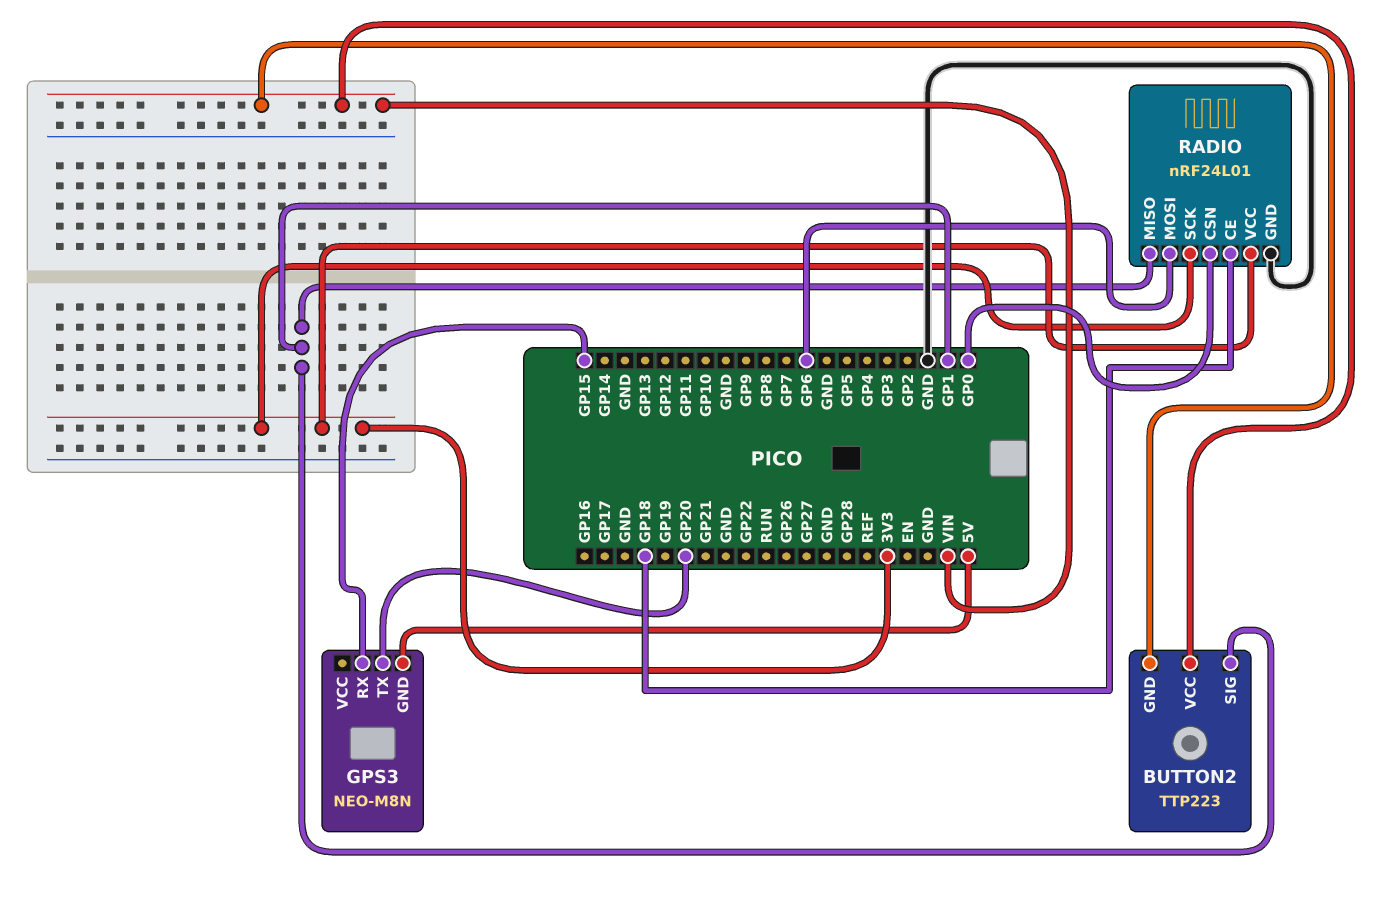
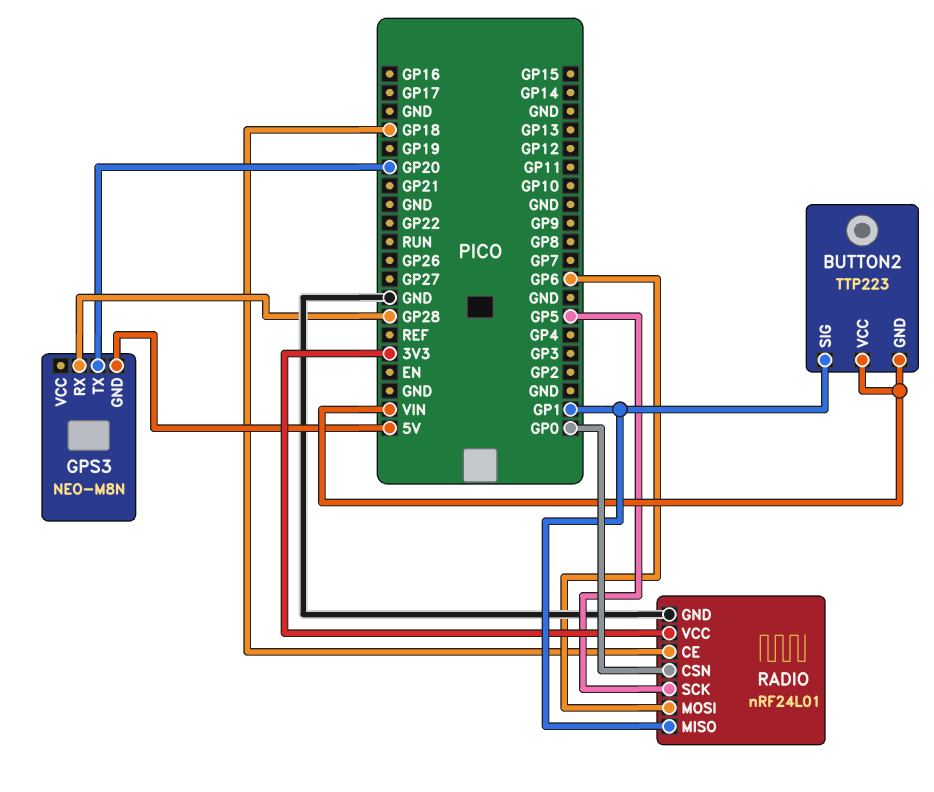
GPS3 pin RX: GP15 -> GP28
RADIO pin SCK: 3V3 -> GP5

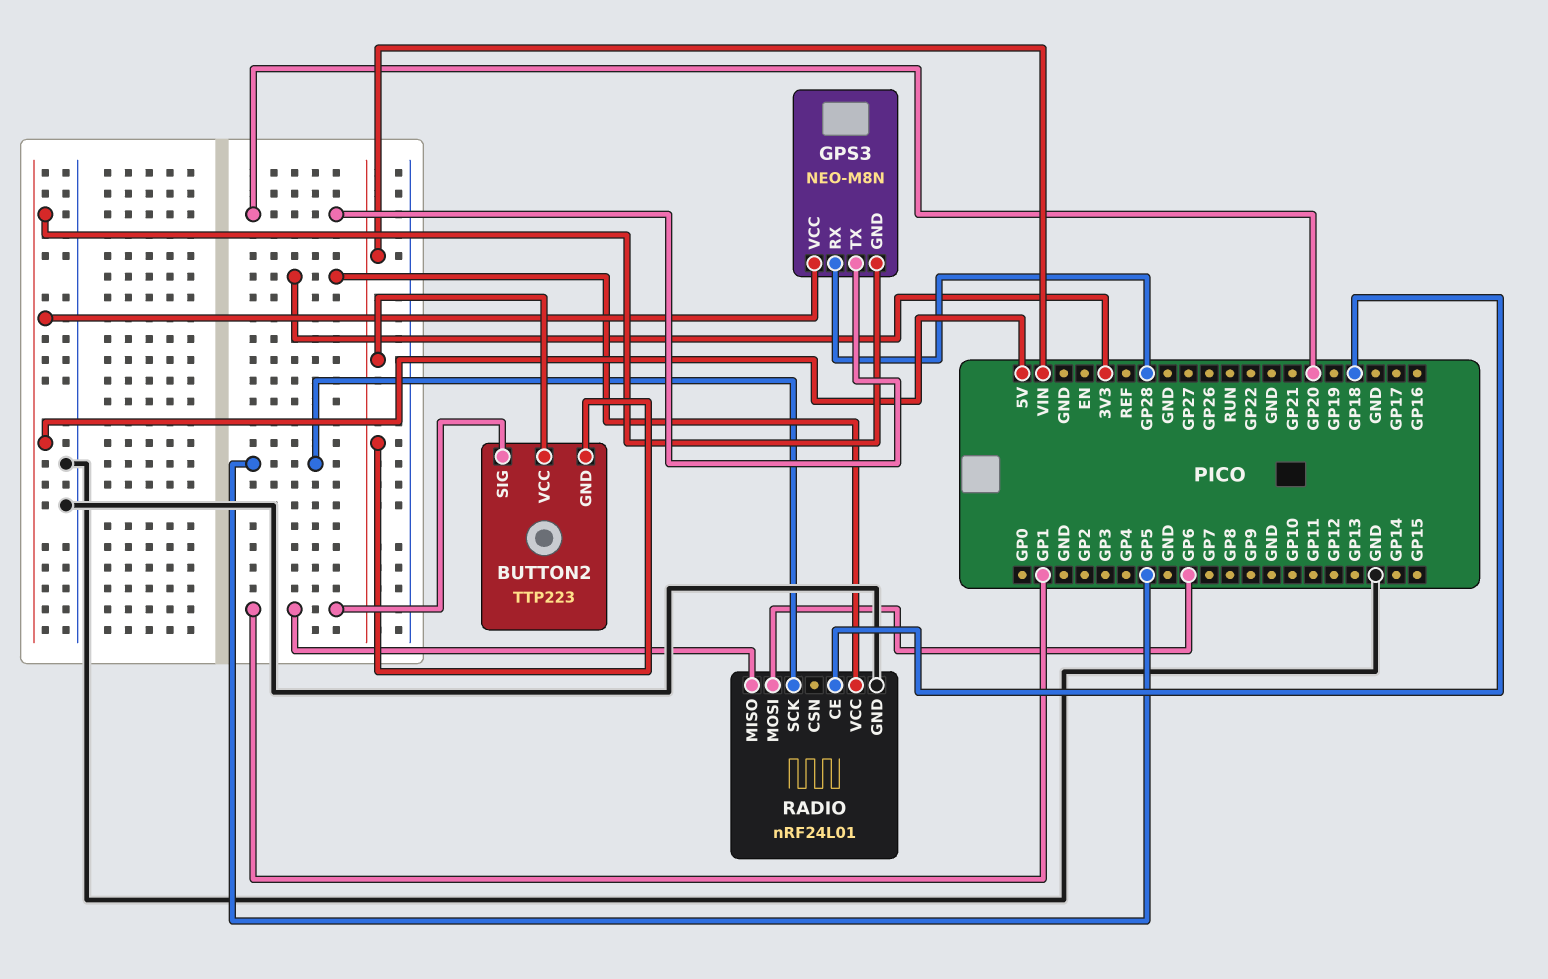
GPS3 pin VCC: none -> 5V
RADIO pin CSN: GP0 -> none

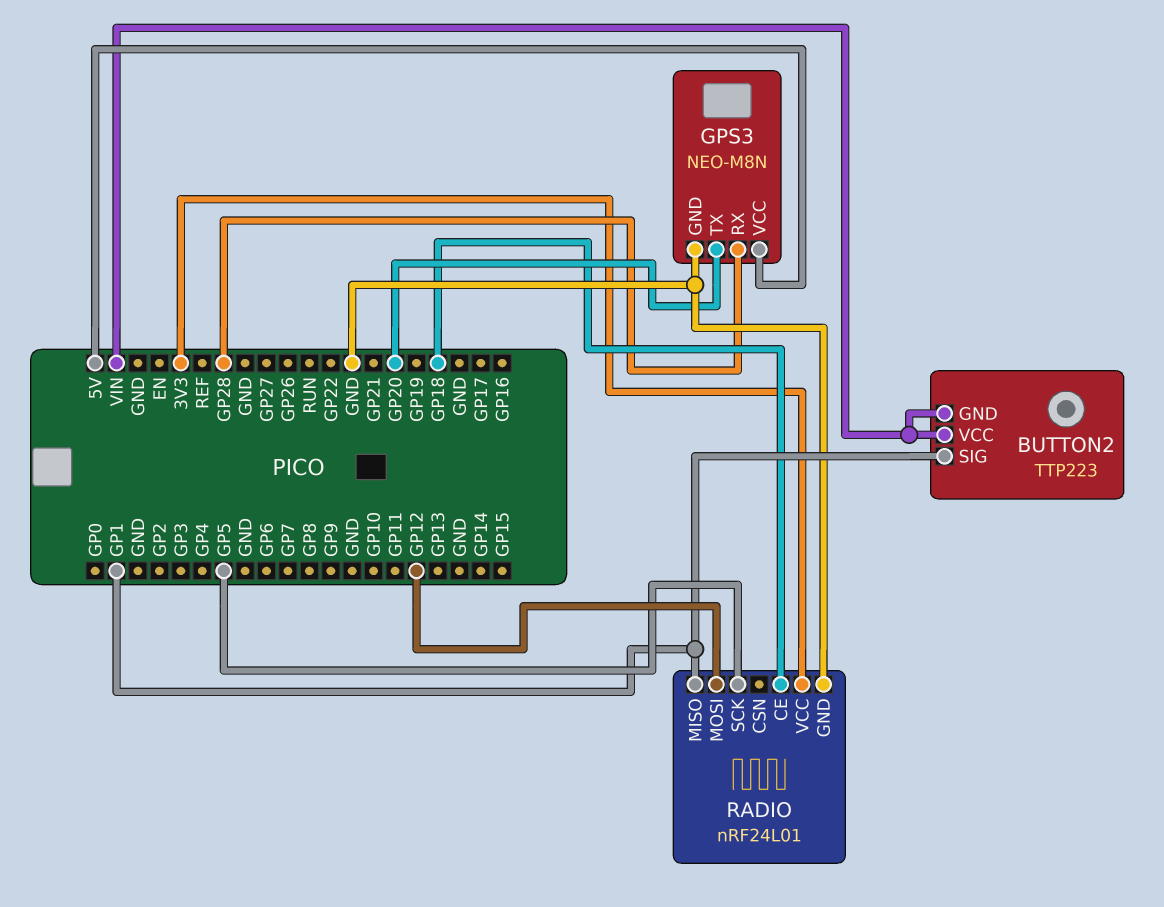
GPS3 pin GND: 5V -> GND
RADIO pin MOSI: GP6 -> GP12

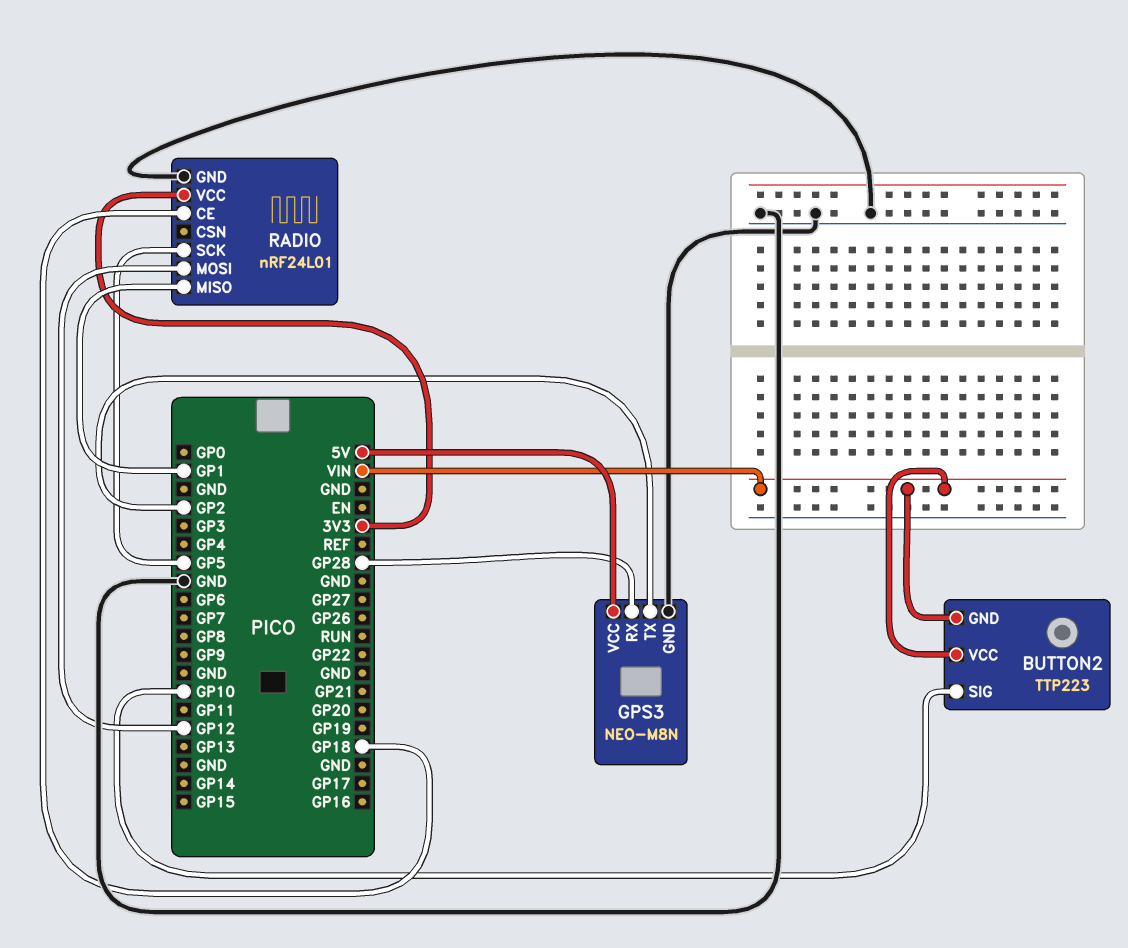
BUTTON2 pin SIG: GP1 -> GP10
GPS3 pin TX: GP20 -> GP2

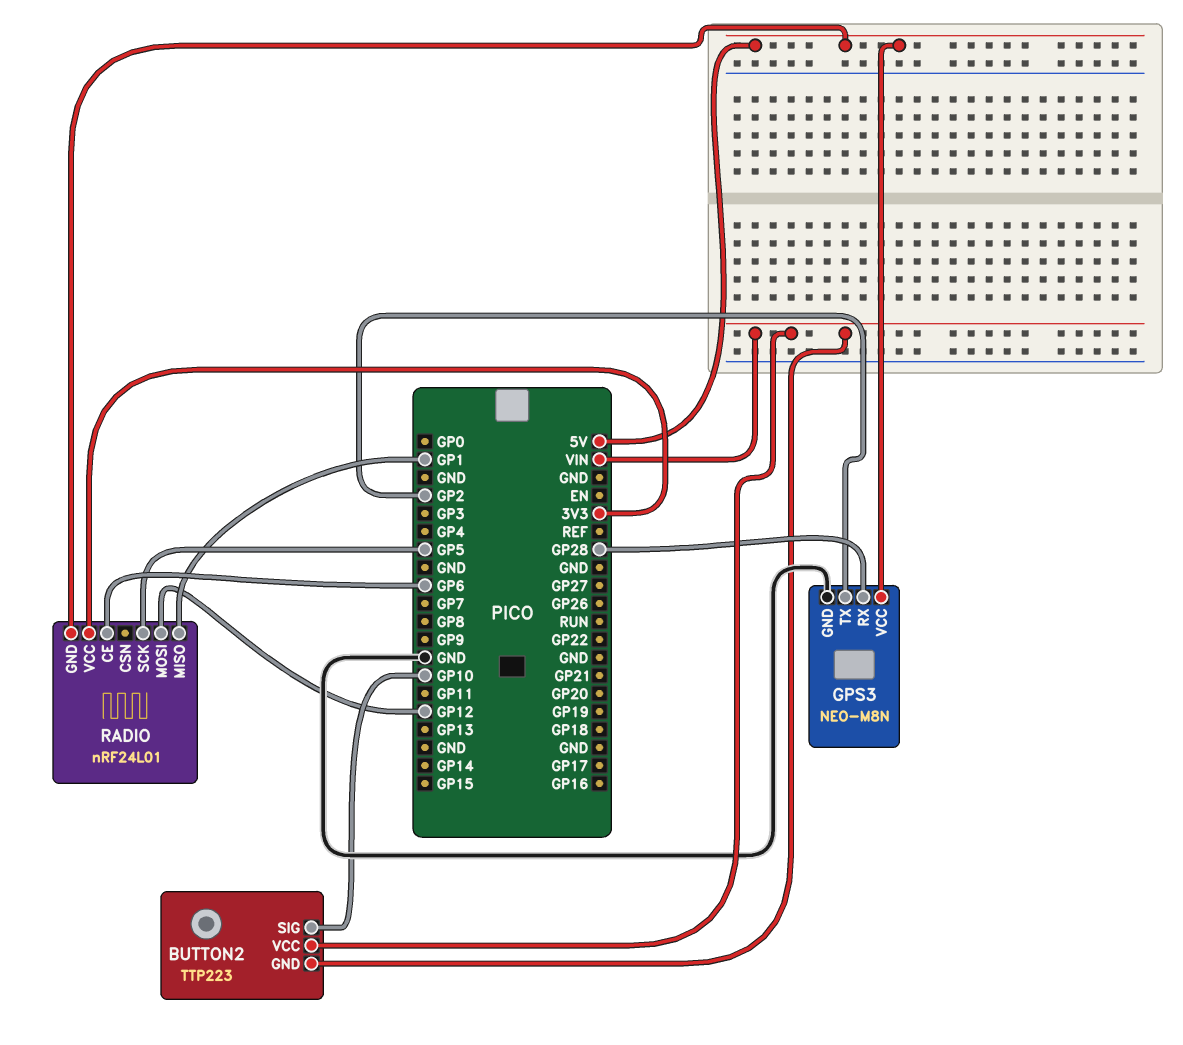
RADIO pin CE: GP18 -> GP6
RADIO pin GND: GND -> 5V

